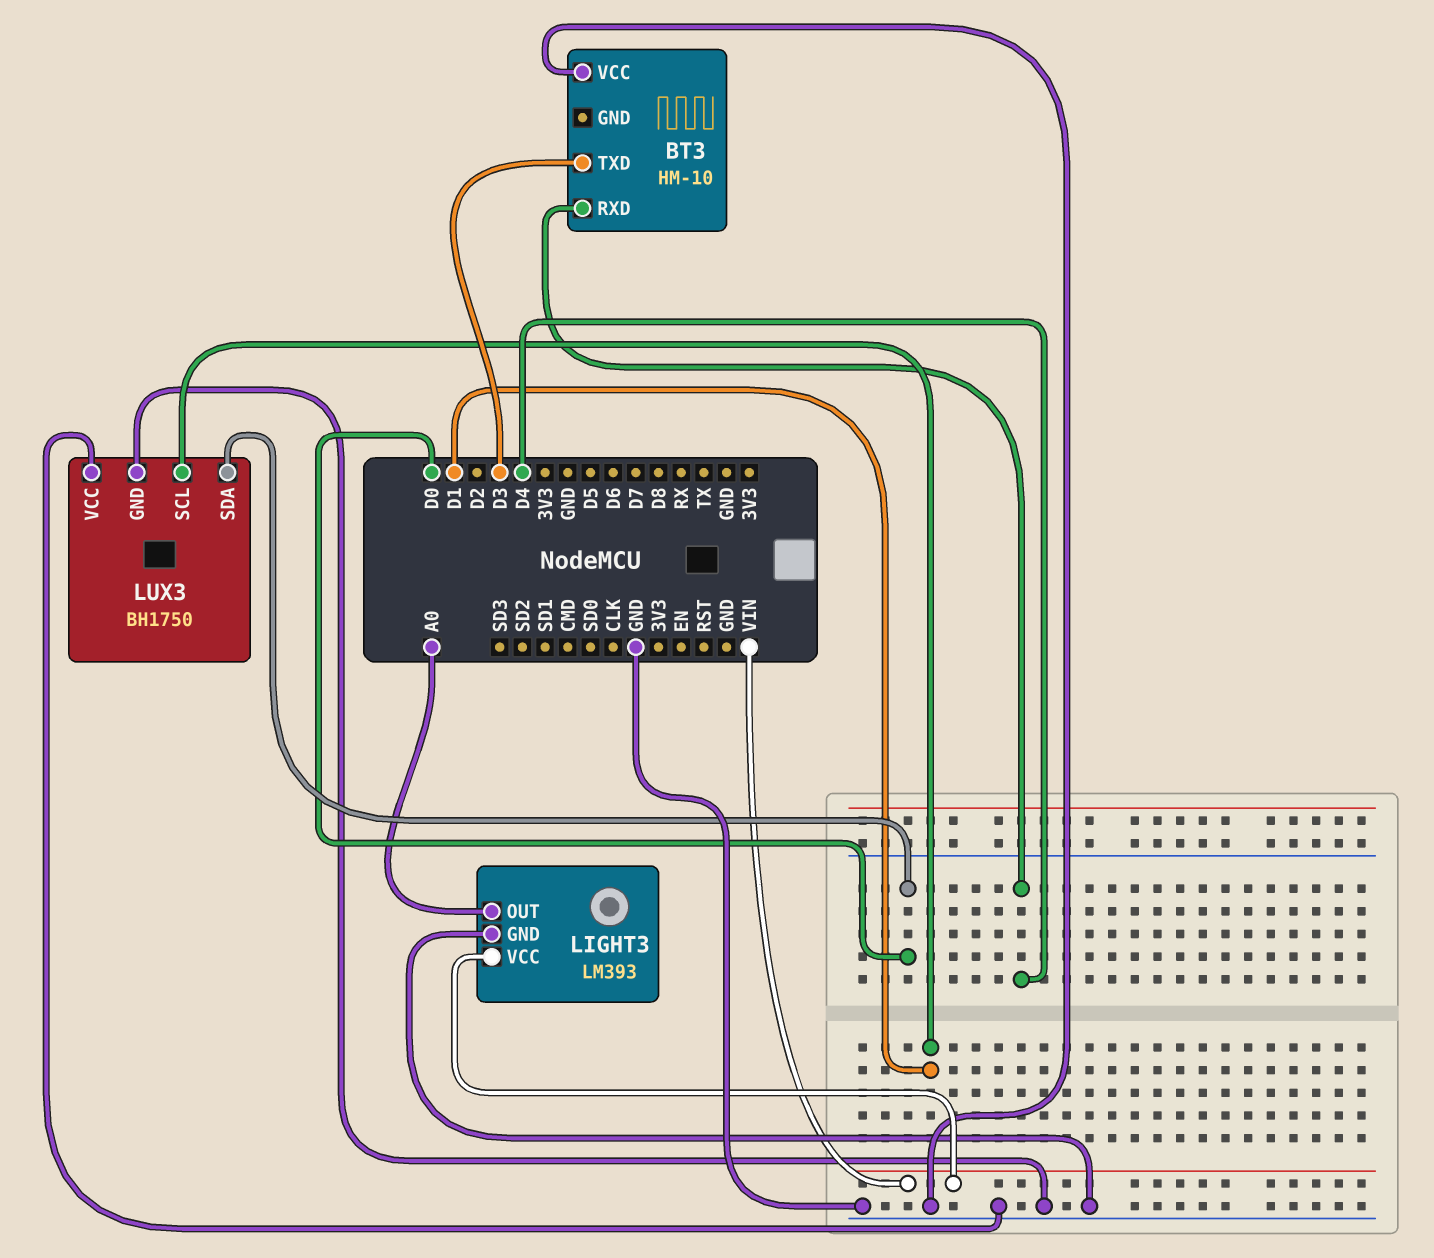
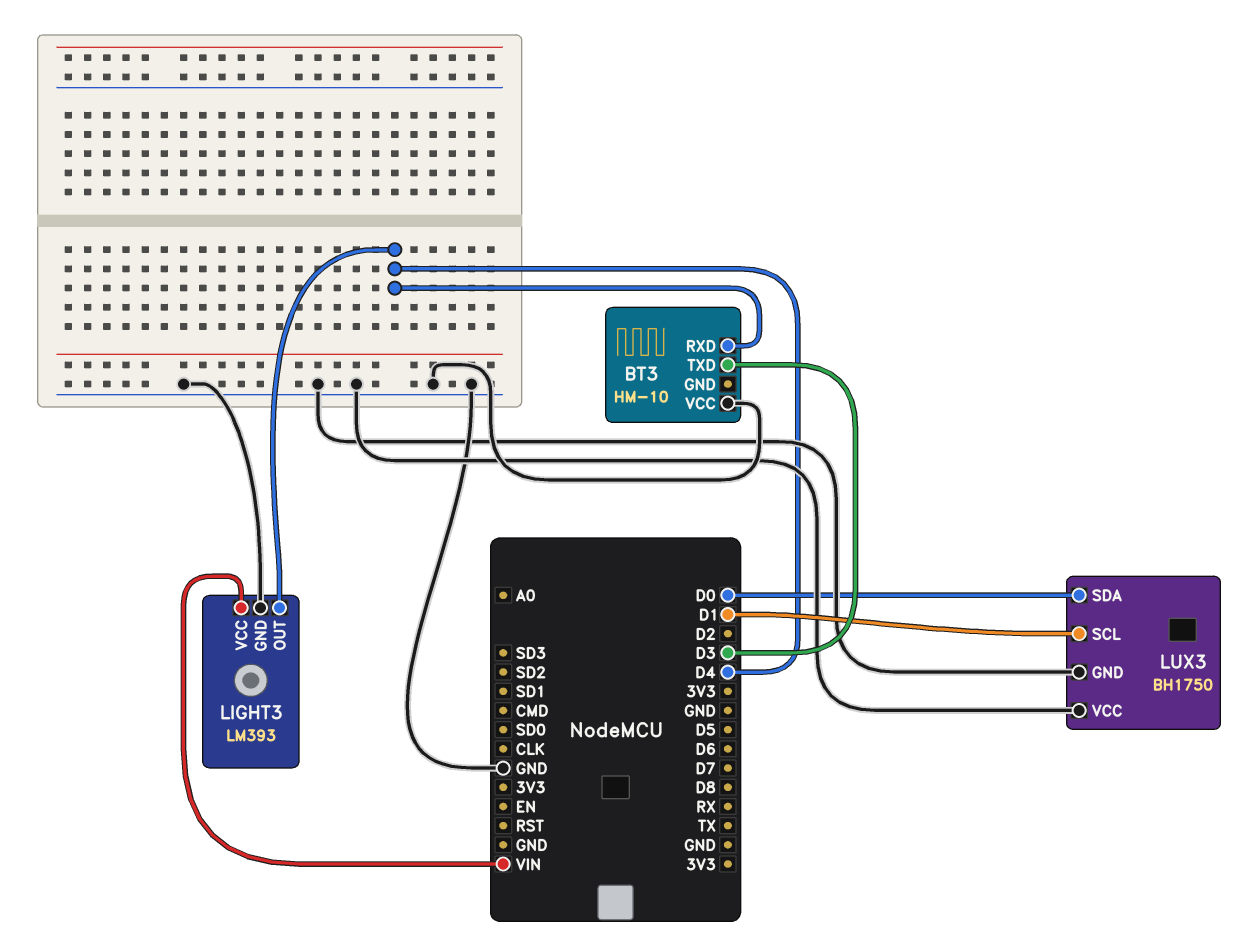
LIGHT3 pin OUT: A0 -> D4

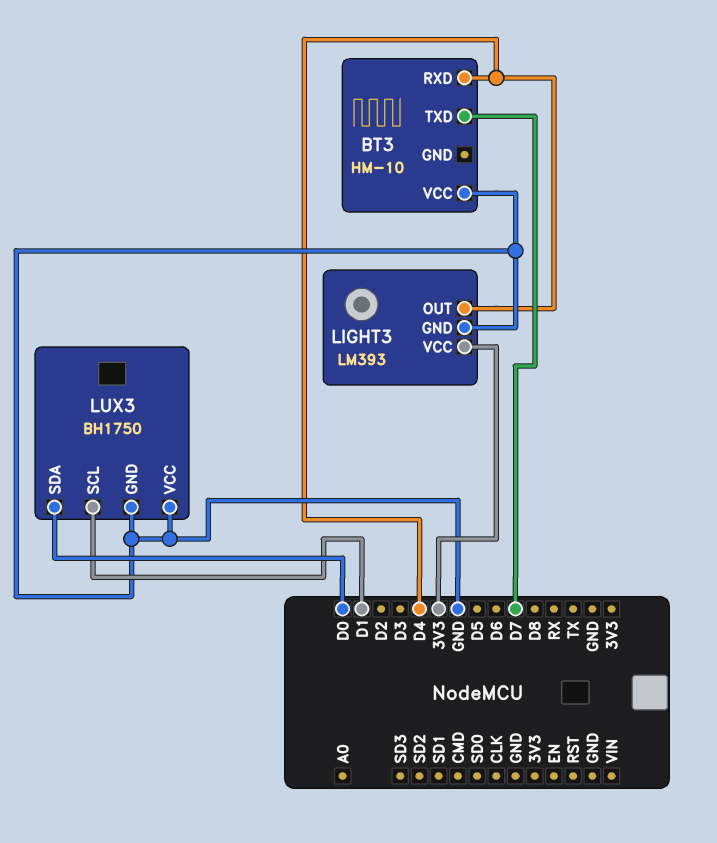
BT3 pin TXD: D3 -> D7
LIGHT3 pin VCC: VIN -> 3V3

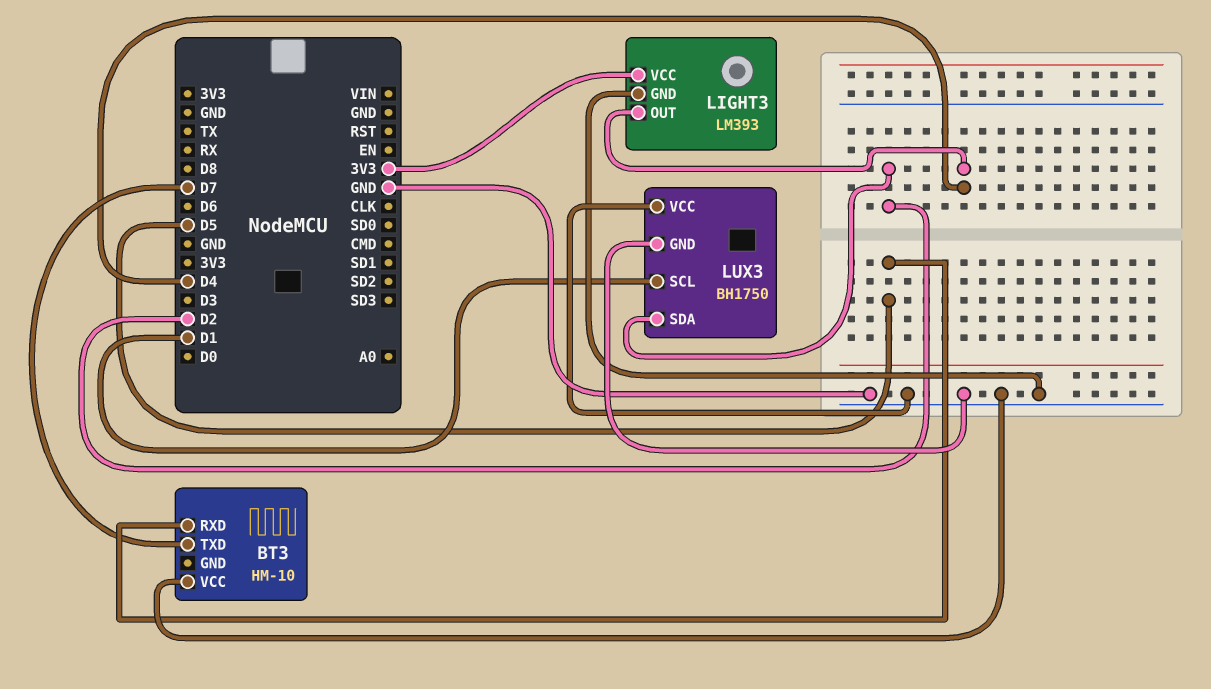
BT3 pin RXD: D4 -> D5
LUX3 pin SDA: D0 -> D2

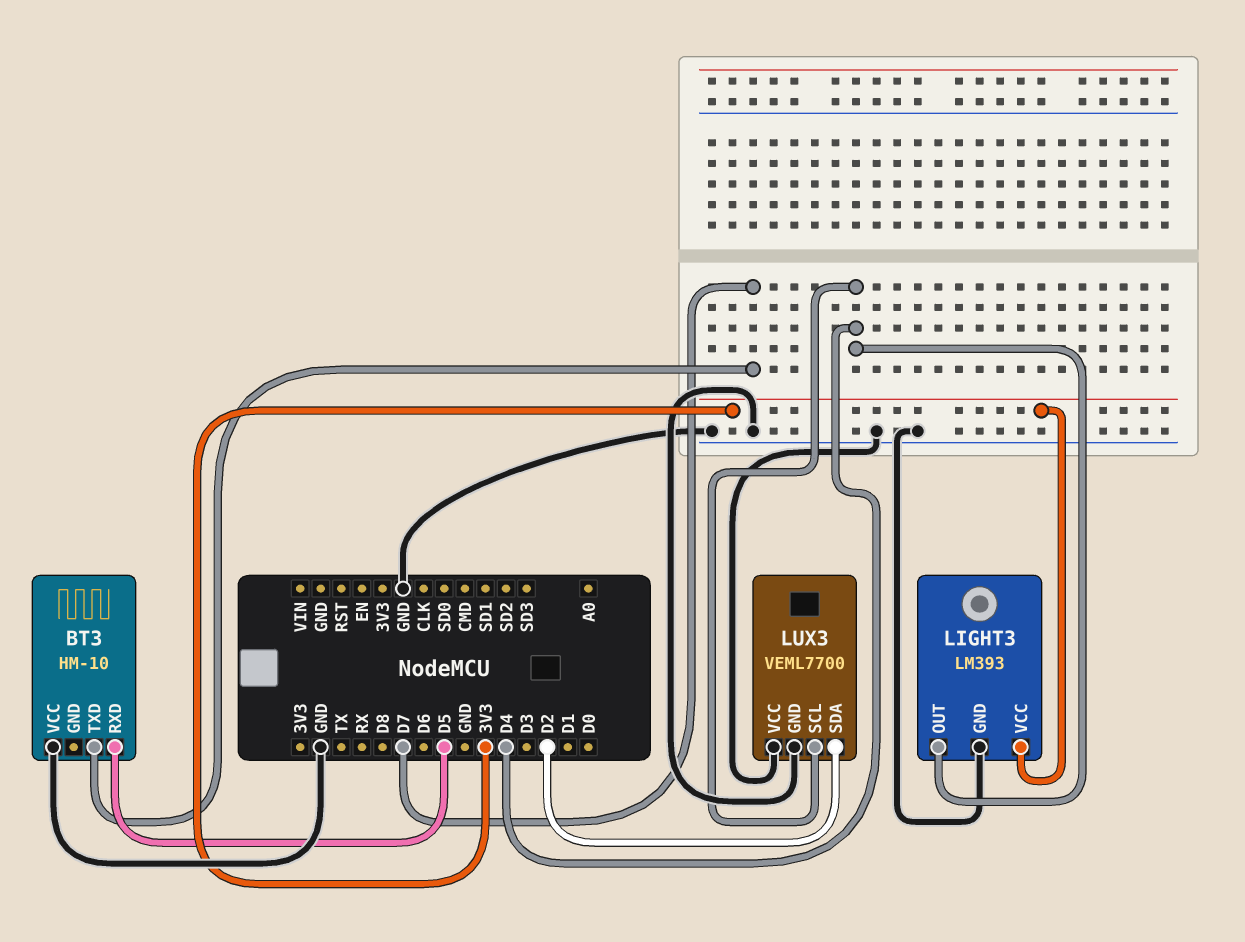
LUX3: BH1750 -> VEML7700
LUX3 pin SCL: D1 -> D4

